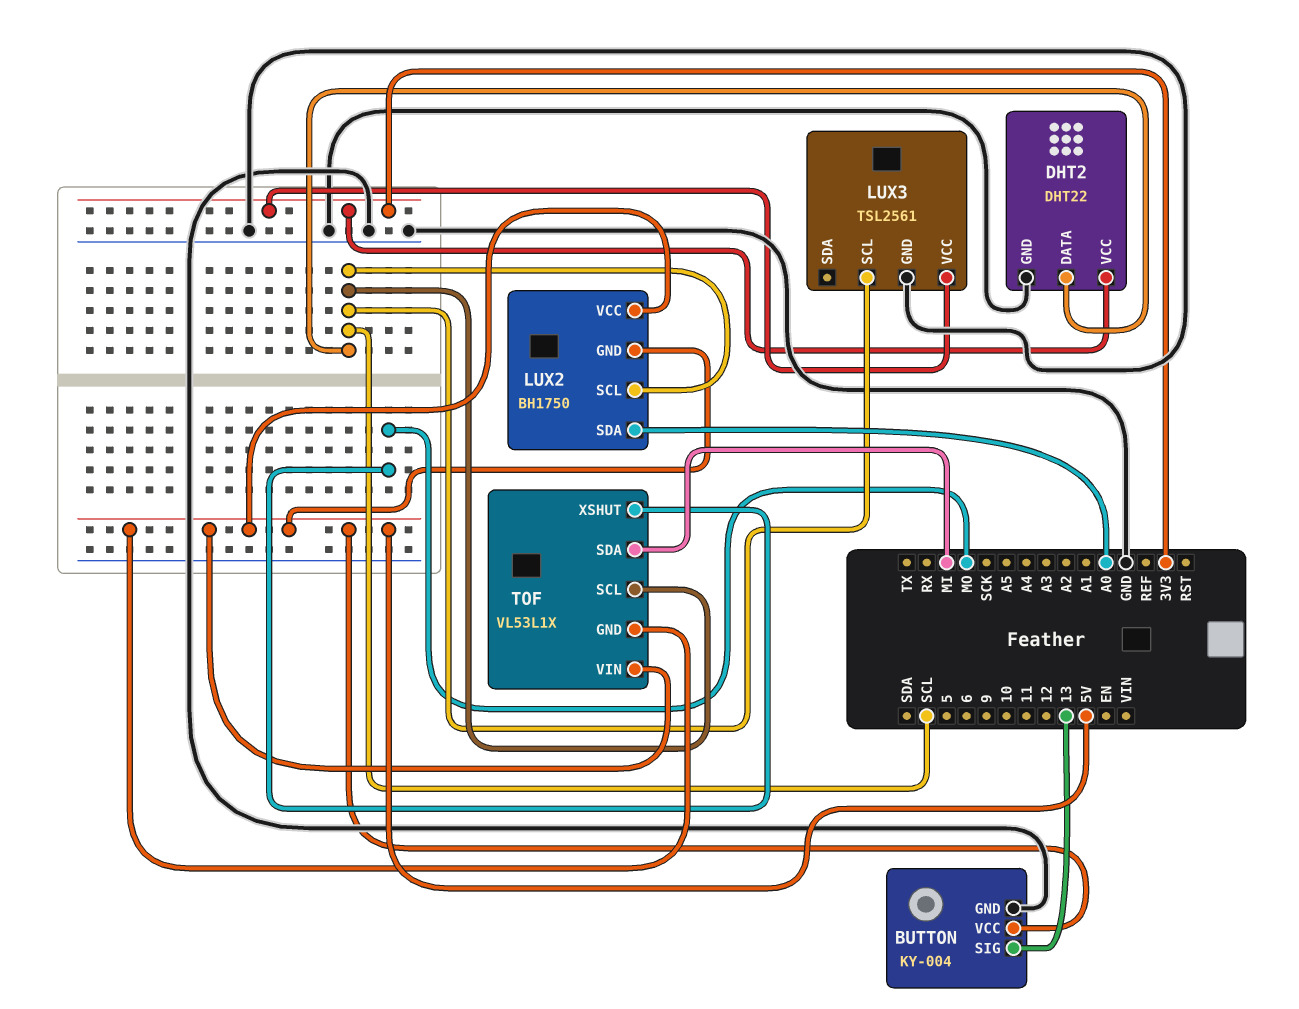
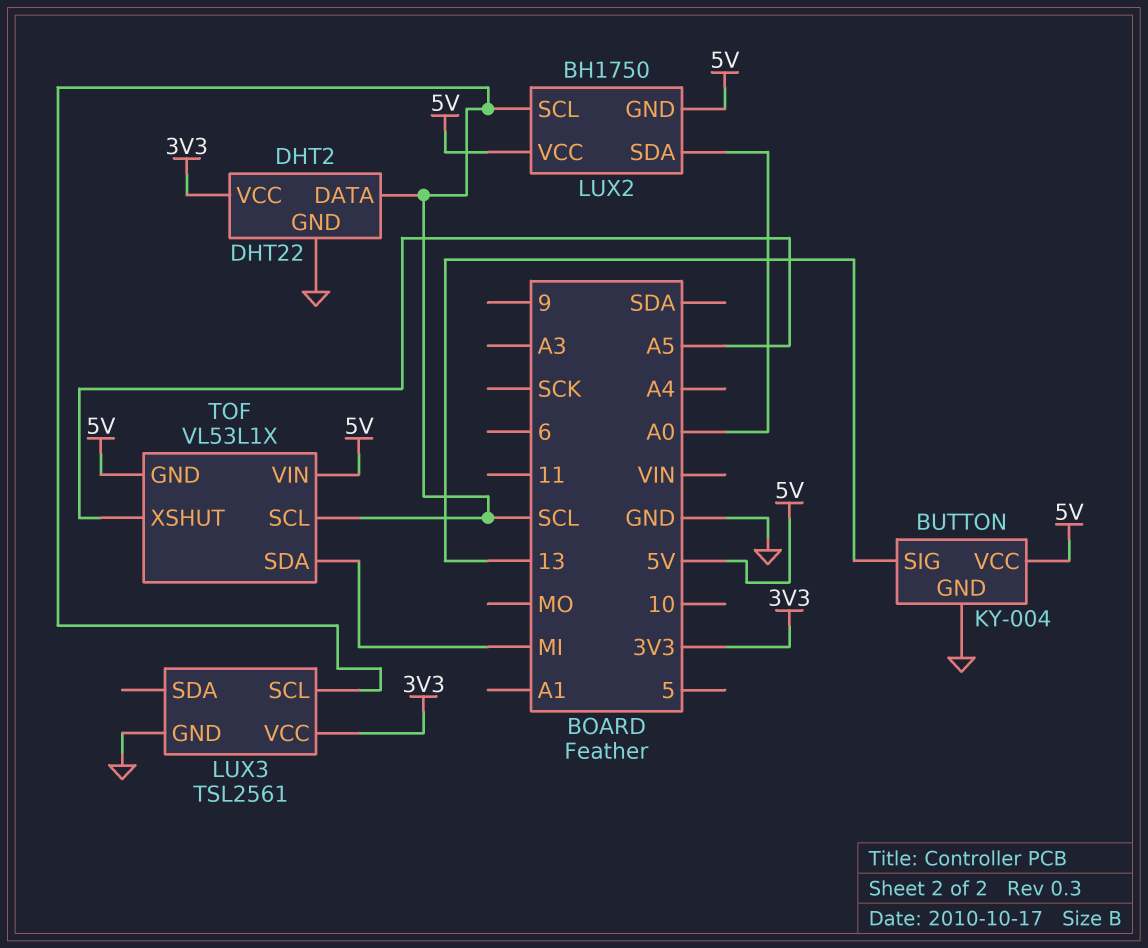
TOF pin XSHUT: MO -> A5

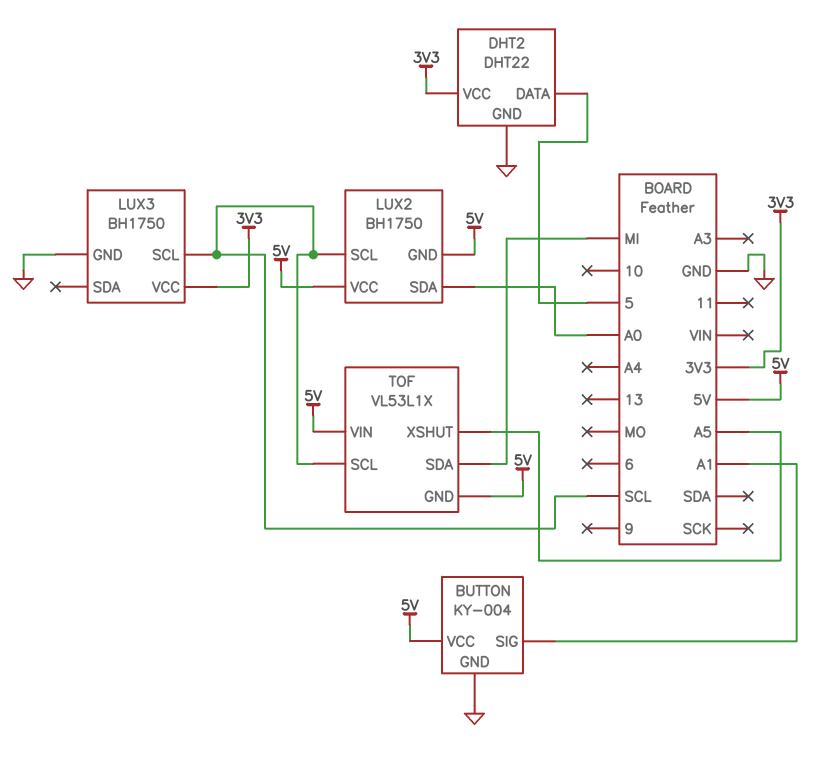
BUTTON pin SIG: 13 -> A1
DHT2 pin DATA: SCL -> 5
LUX3: TSL2561 -> BH1750

